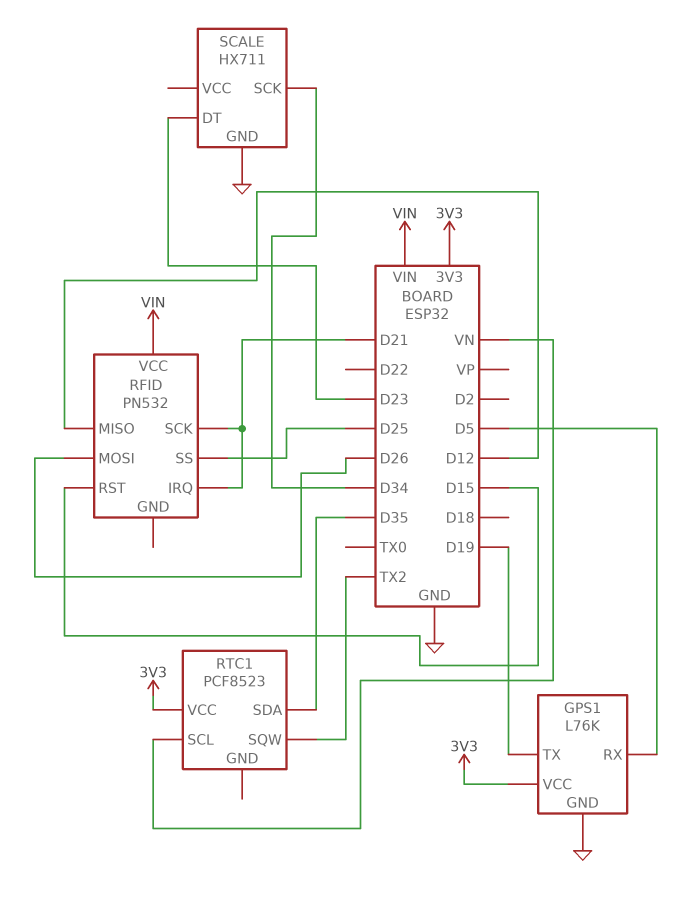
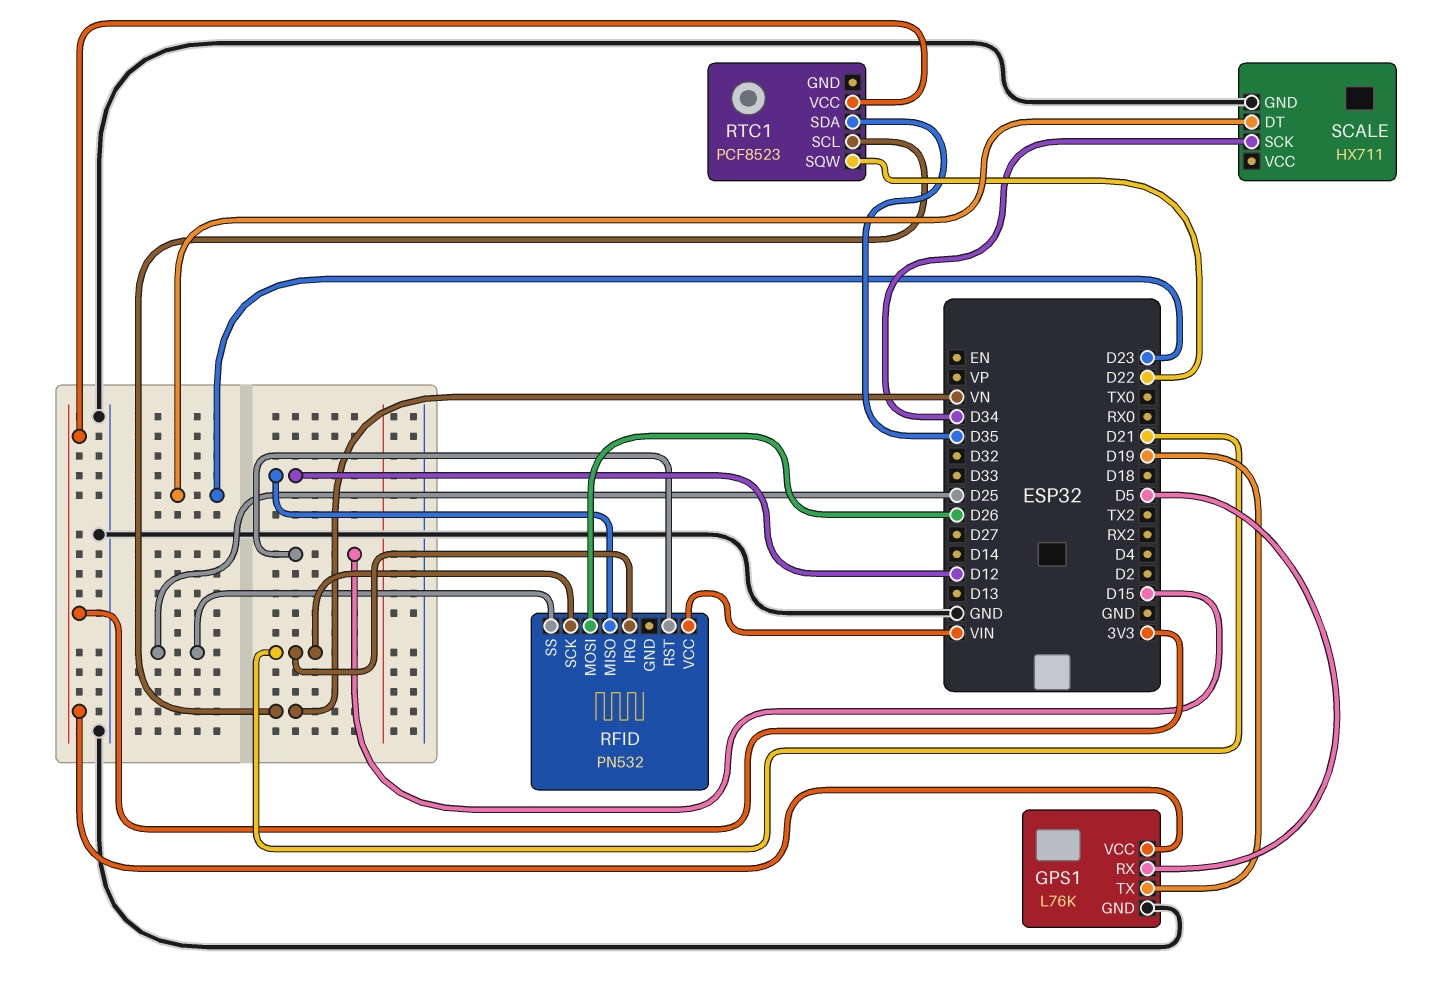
RTC1 pin SQW: TX2 -> D22

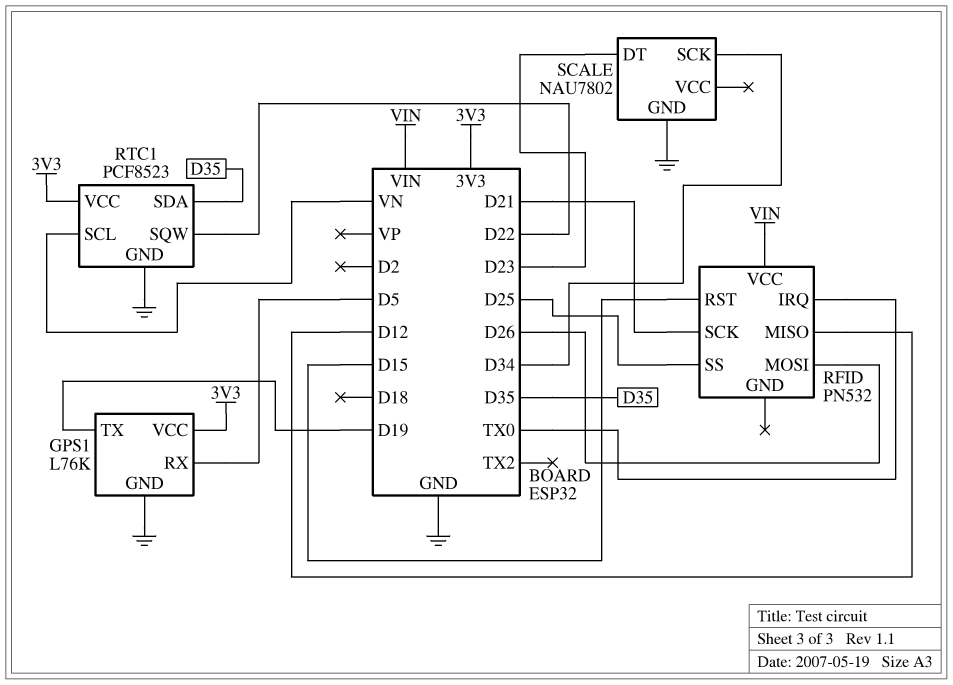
RFID pin IRQ: D21 -> TX0
RTC1 pin GND: none -> GND
SCALE: HX711 -> NAU7802

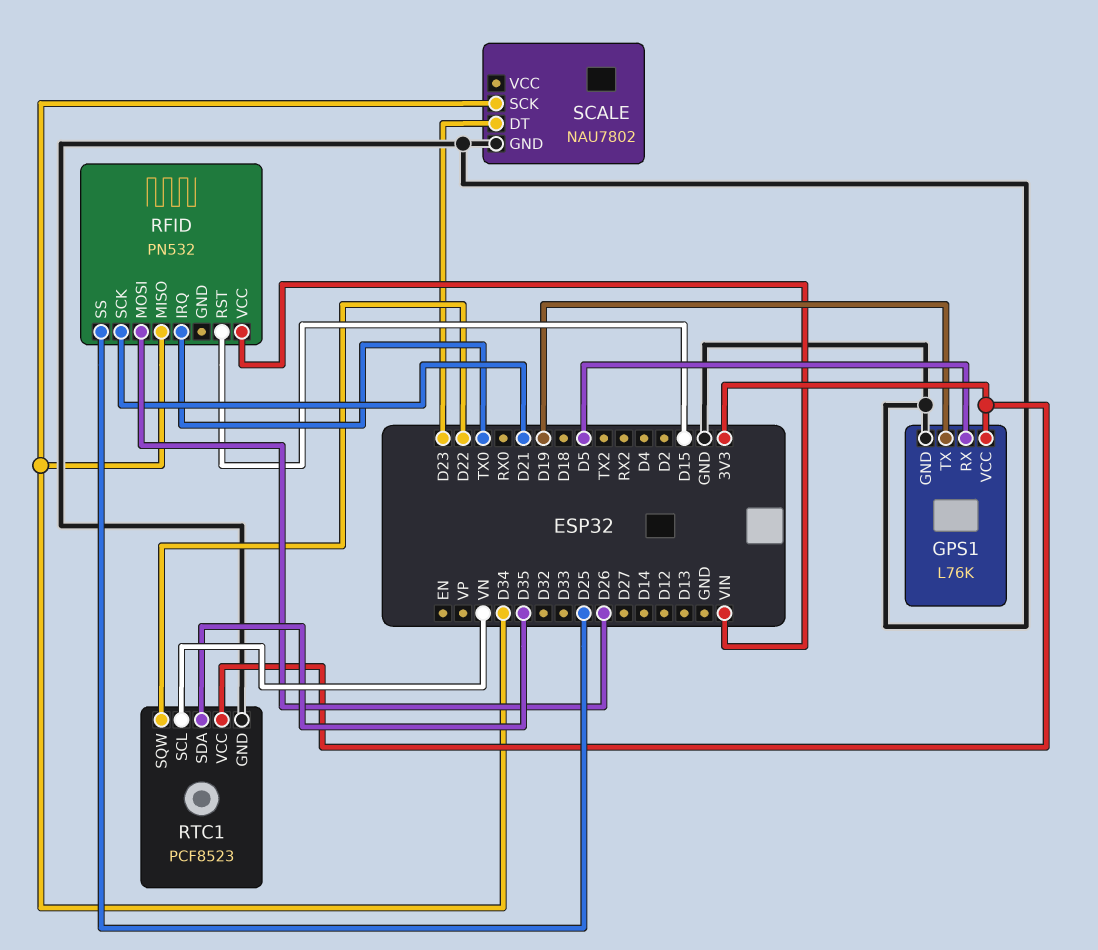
RFID pin MISO: D12 -> D34

